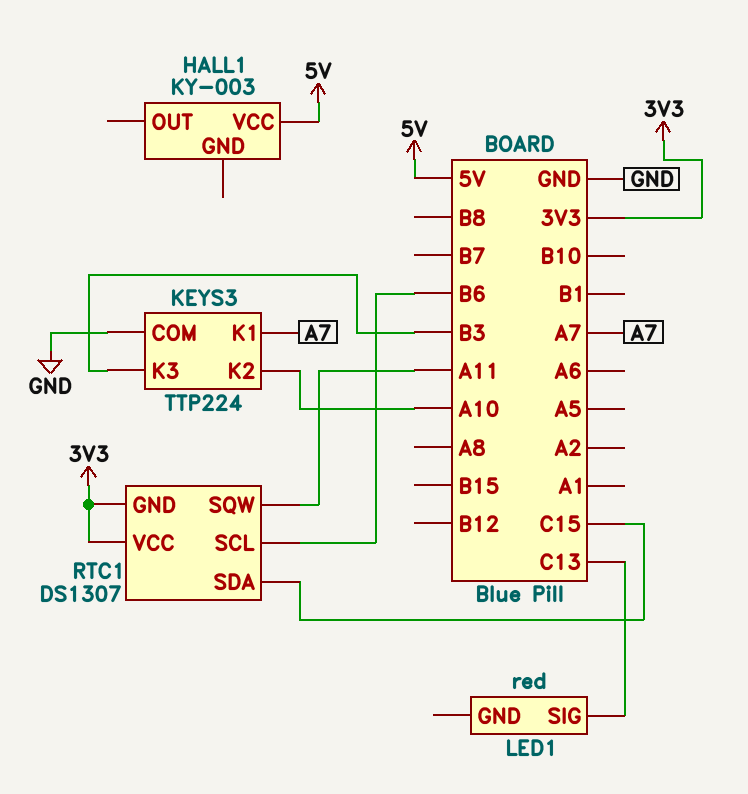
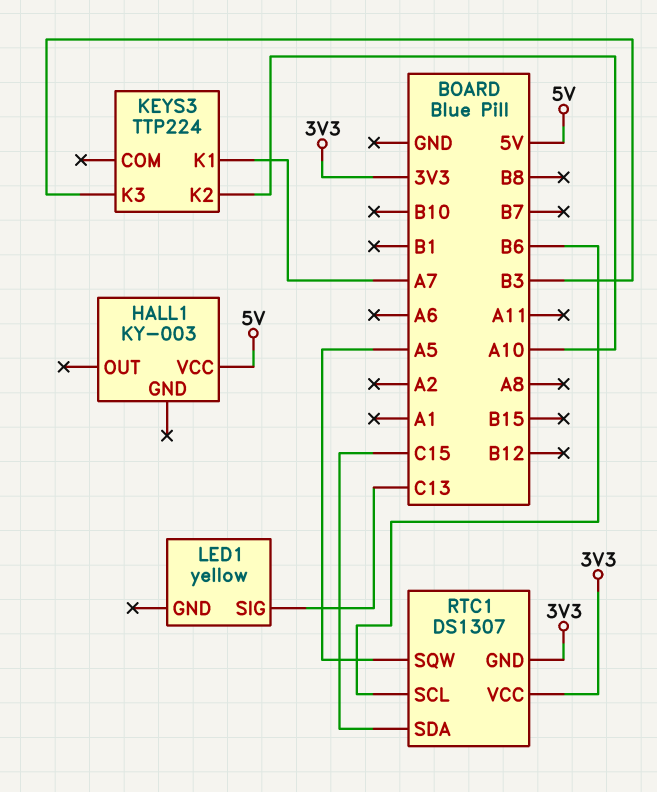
KEYS3 pin COM: GND -> none
LED1: red -> yellow
RTC1 pin SQW: A11 -> A5

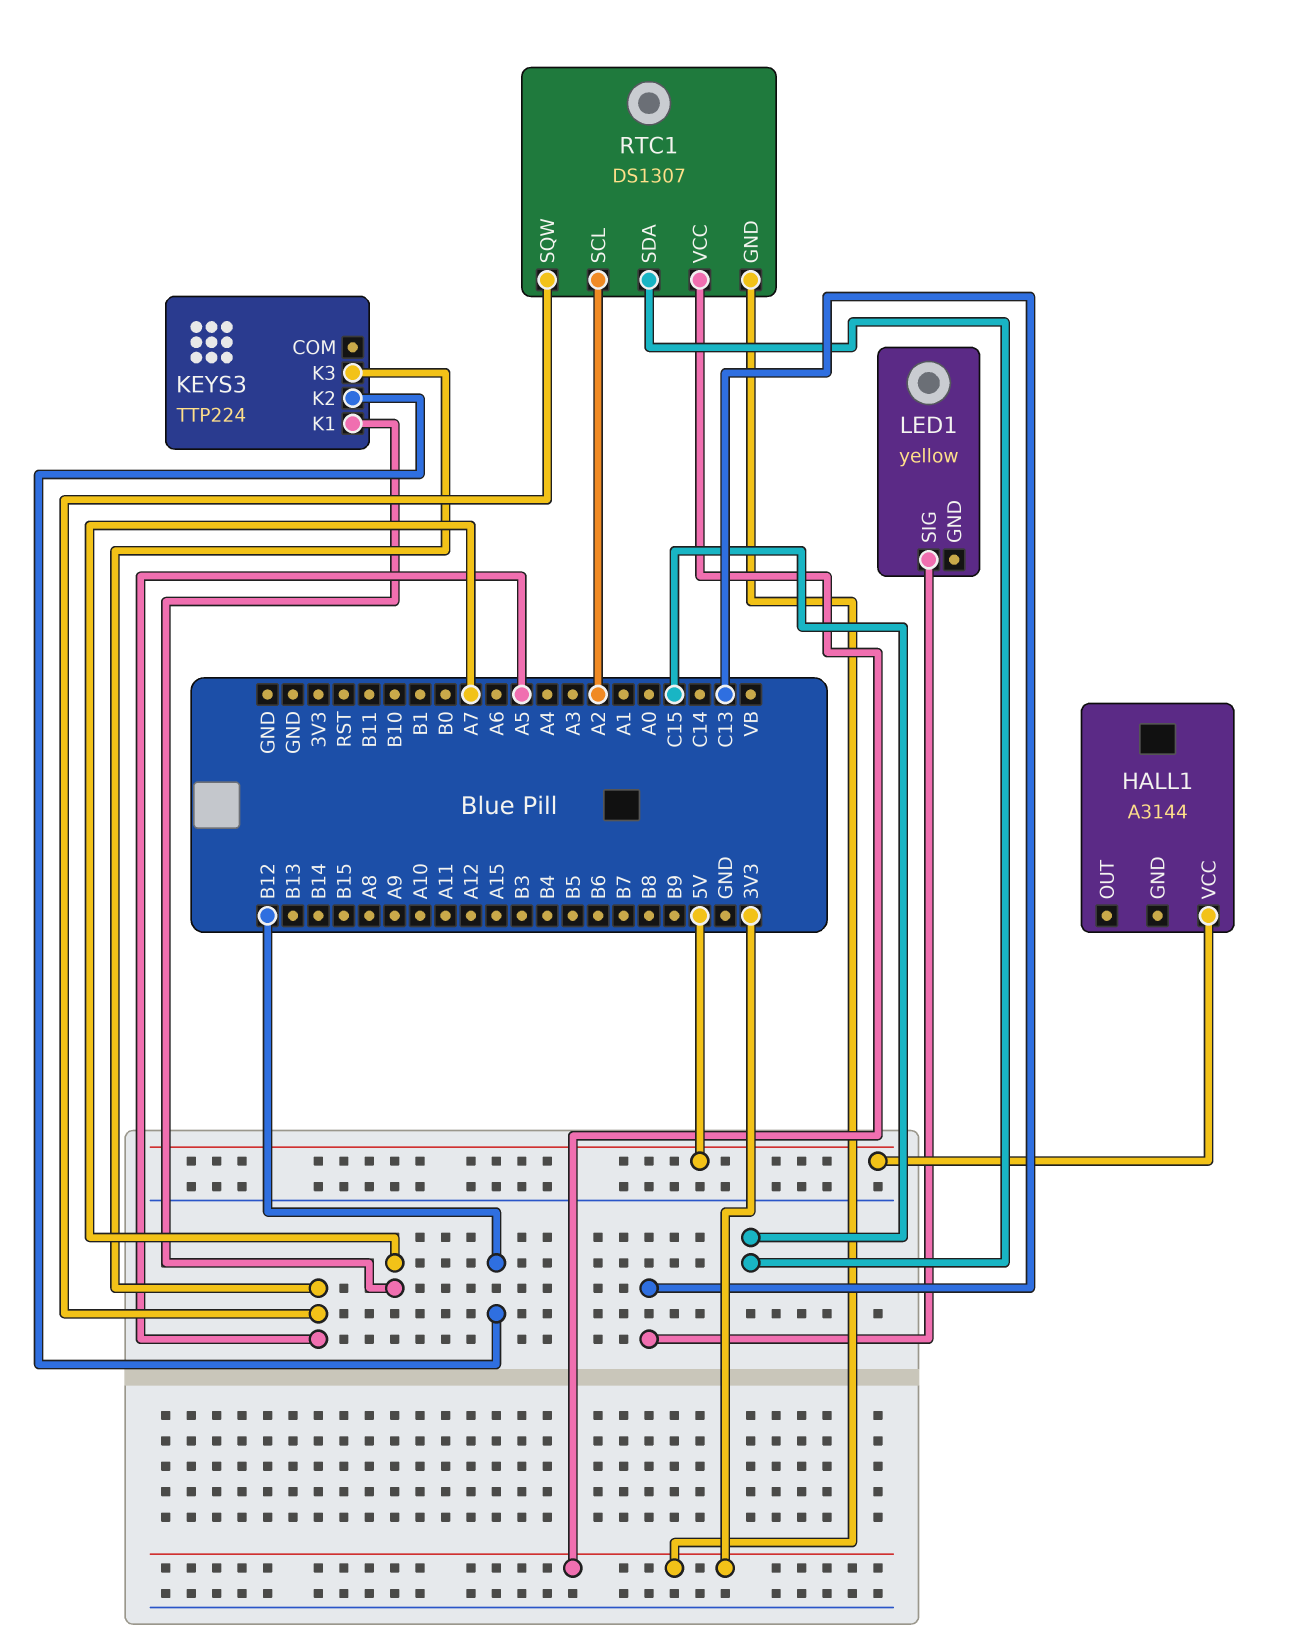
HALL1: KY-003 -> A3144
KEYS3 pin K2: A10 -> B12
KEYS3 pin K3: B3 -> A5
RTC1 pin SCL: B6 -> A2

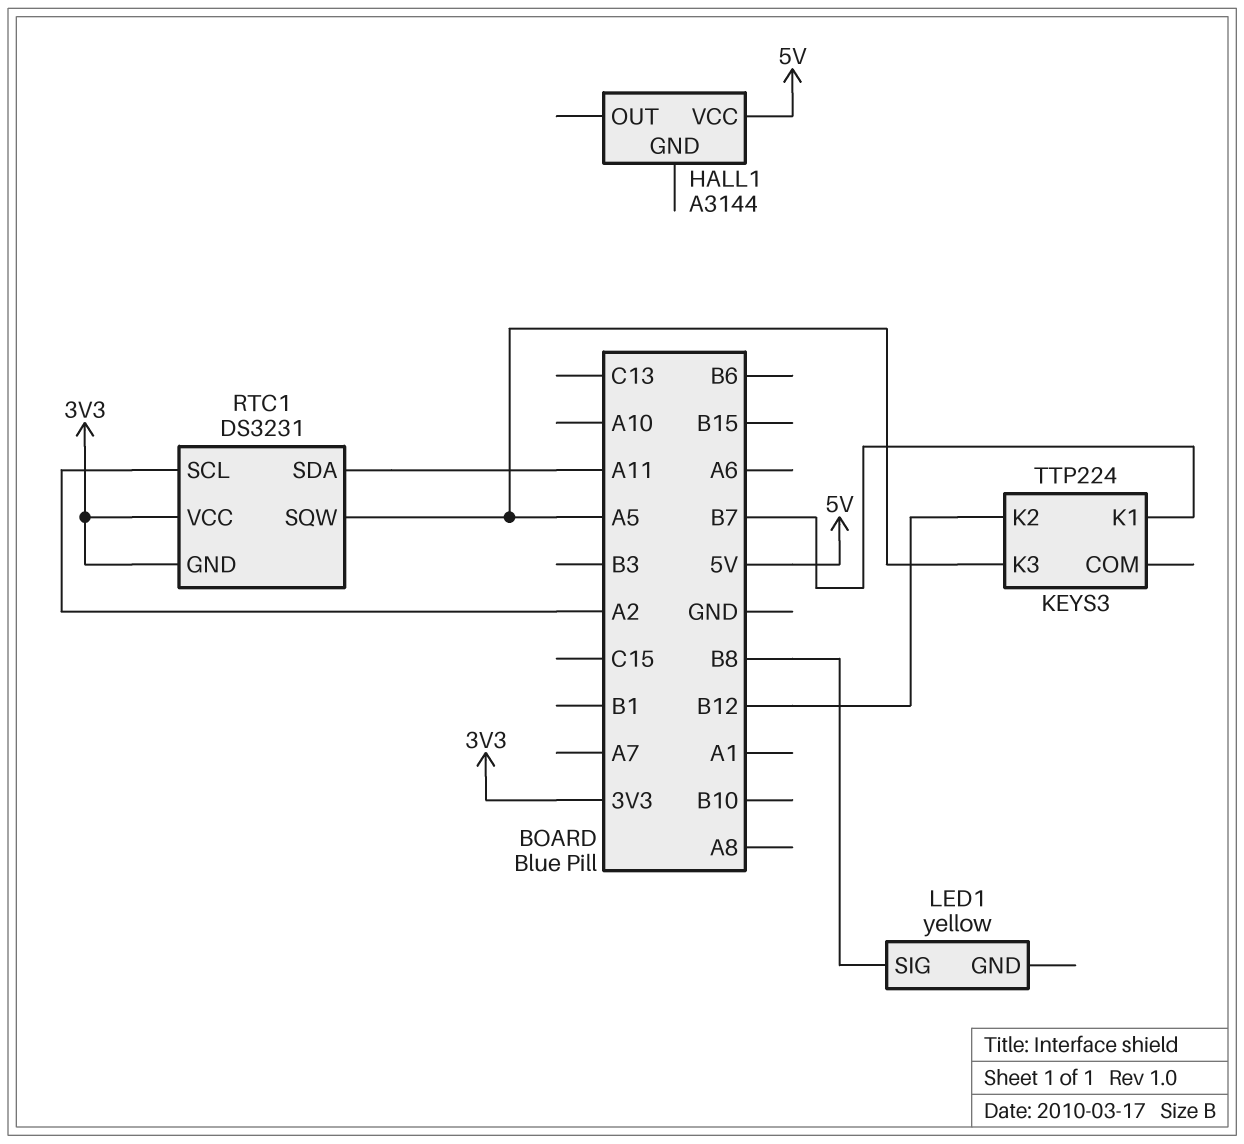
KEYS3 pin K1: A7 -> B7
LED1 pin SIG: C13 -> B8
RTC1: DS1307 -> DS3231
RTC1 pin SDA: C15 -> A11

